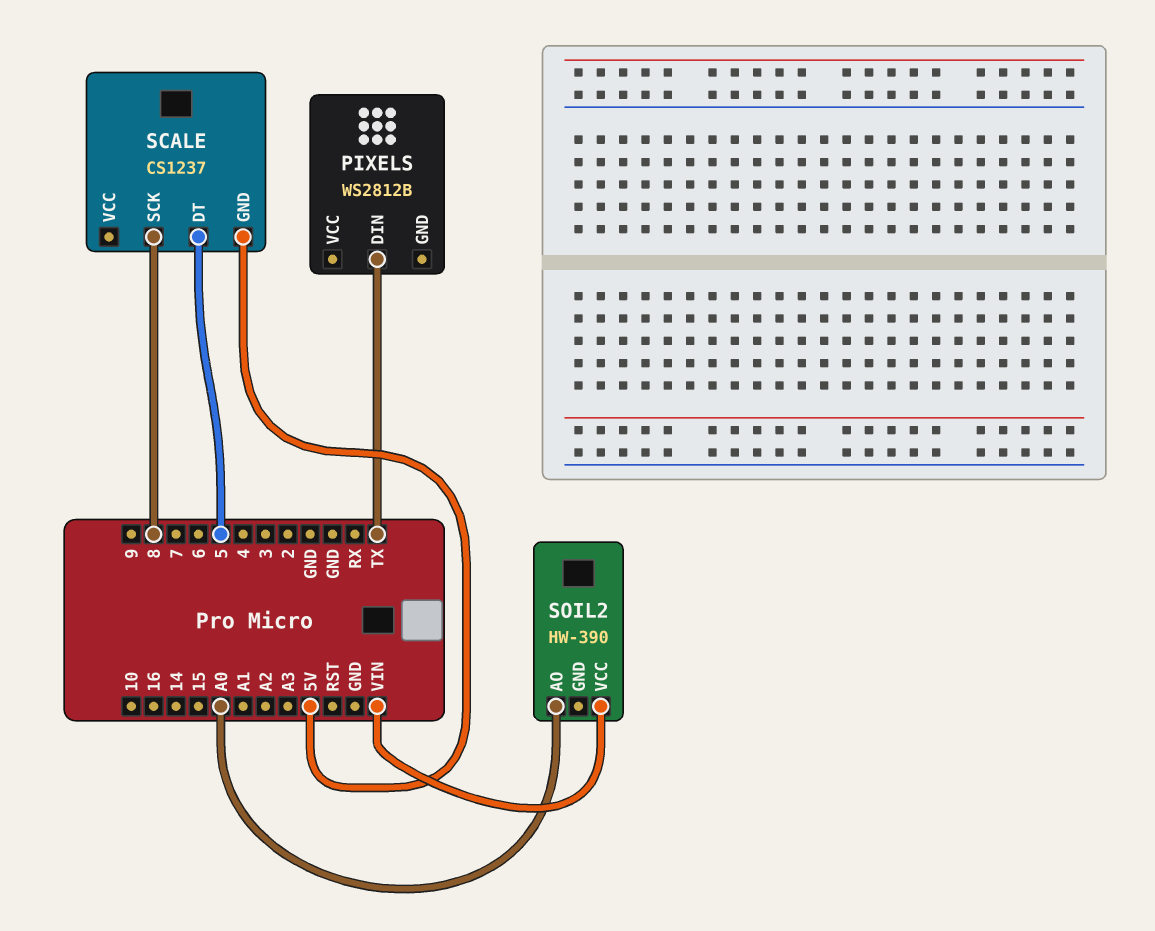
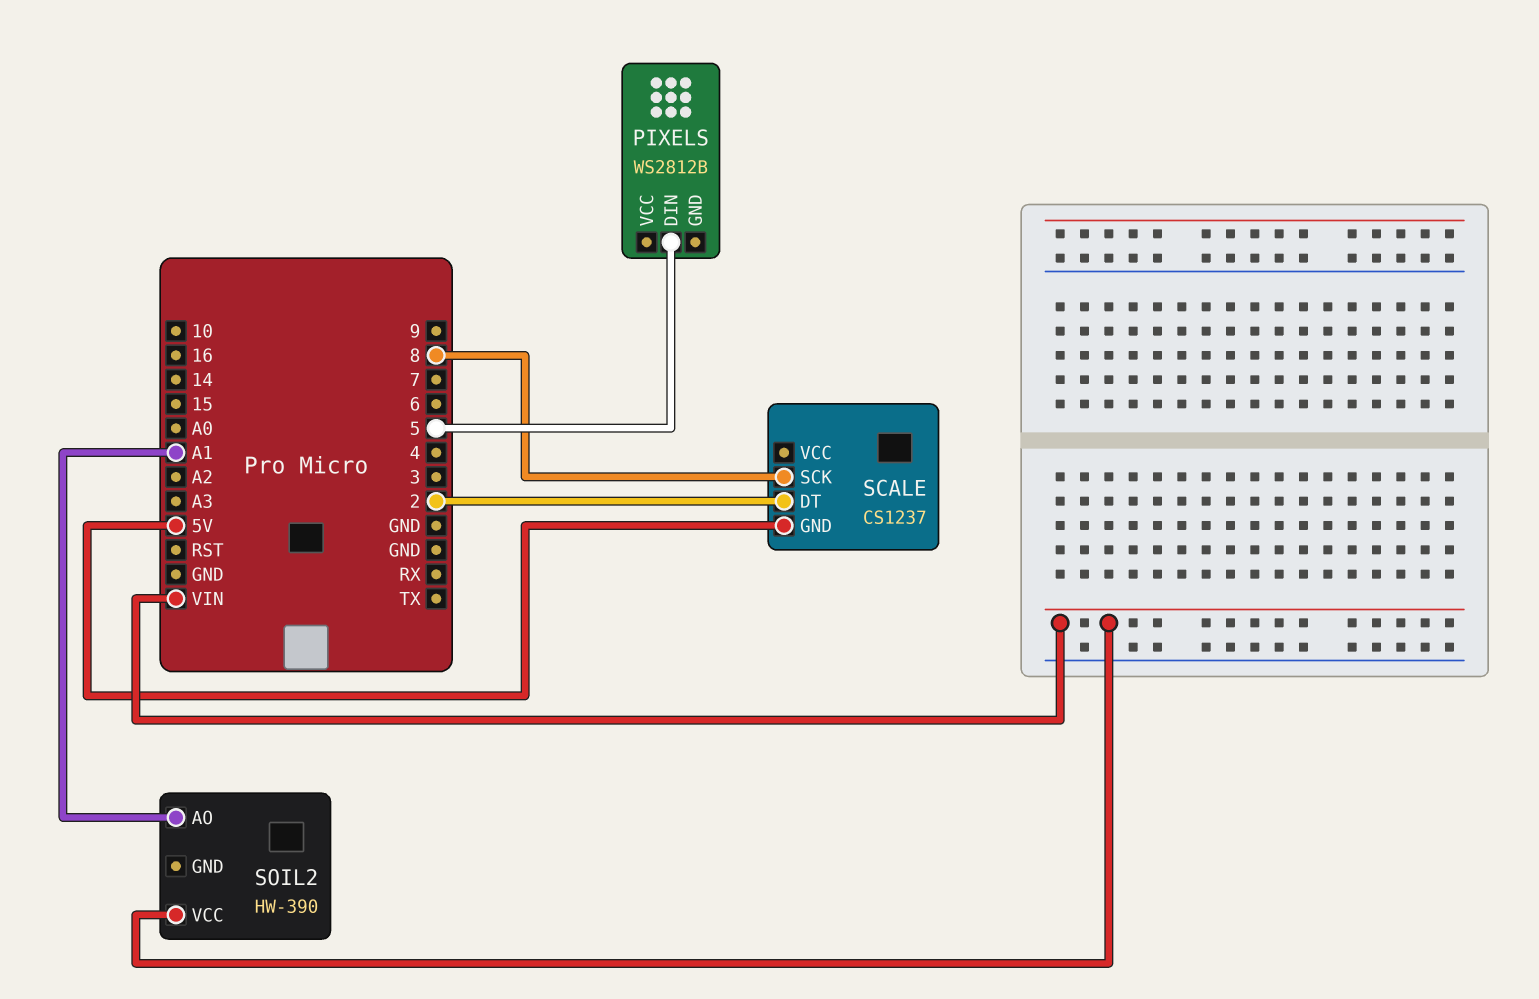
PIXELS pin DIN: TX -> 5
SCALE pin DT: 5 -> 2
SOIL2 pin AO: A0 -> A1

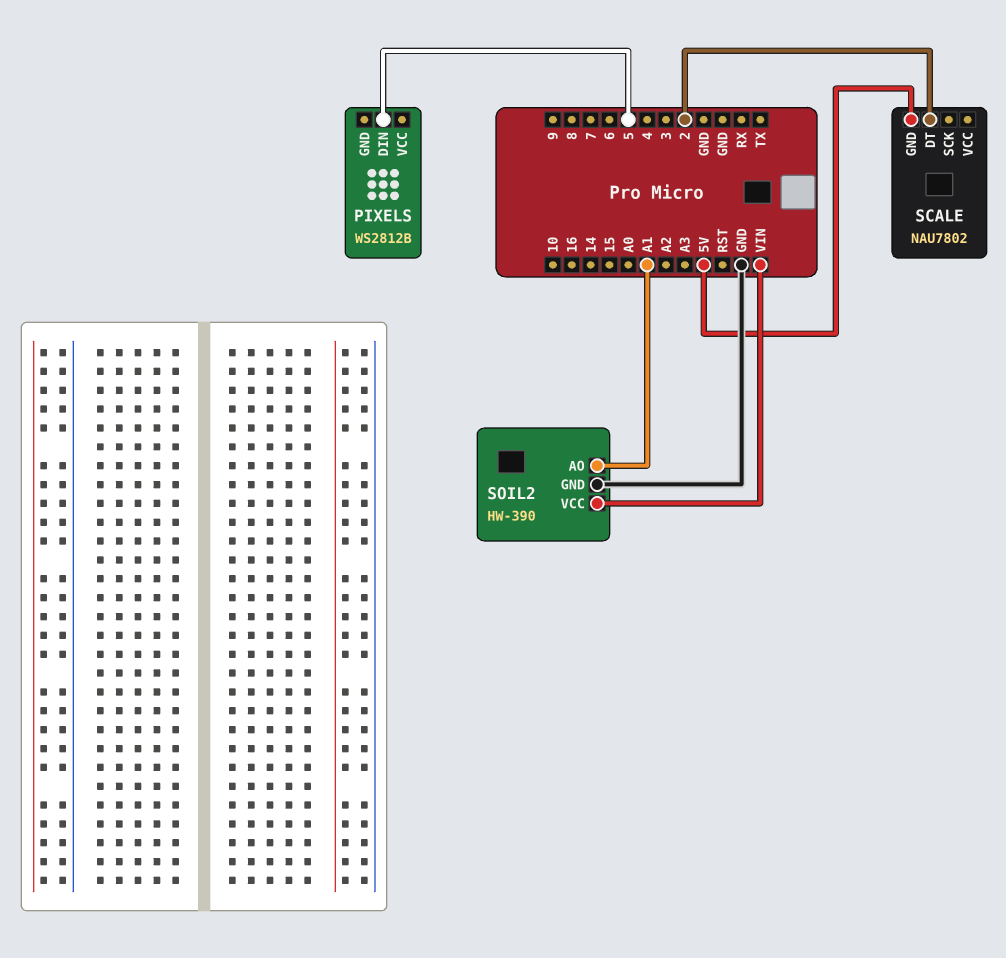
SCALE: CS1237 -> NAU7802
SCALE pin SCK: 8 -> none
SOIL2 pin GND: none -> GND

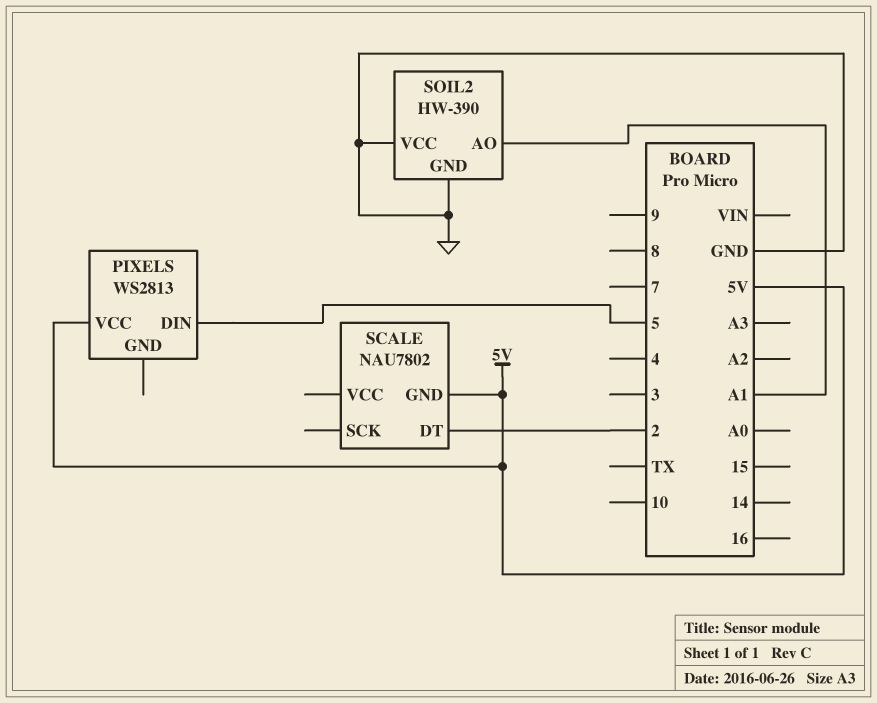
PIXELS: WS2812B -> WS2813
PIXELS pin VCC: none -> 5V
SOIL2 pin VCC: VIN -> GND

